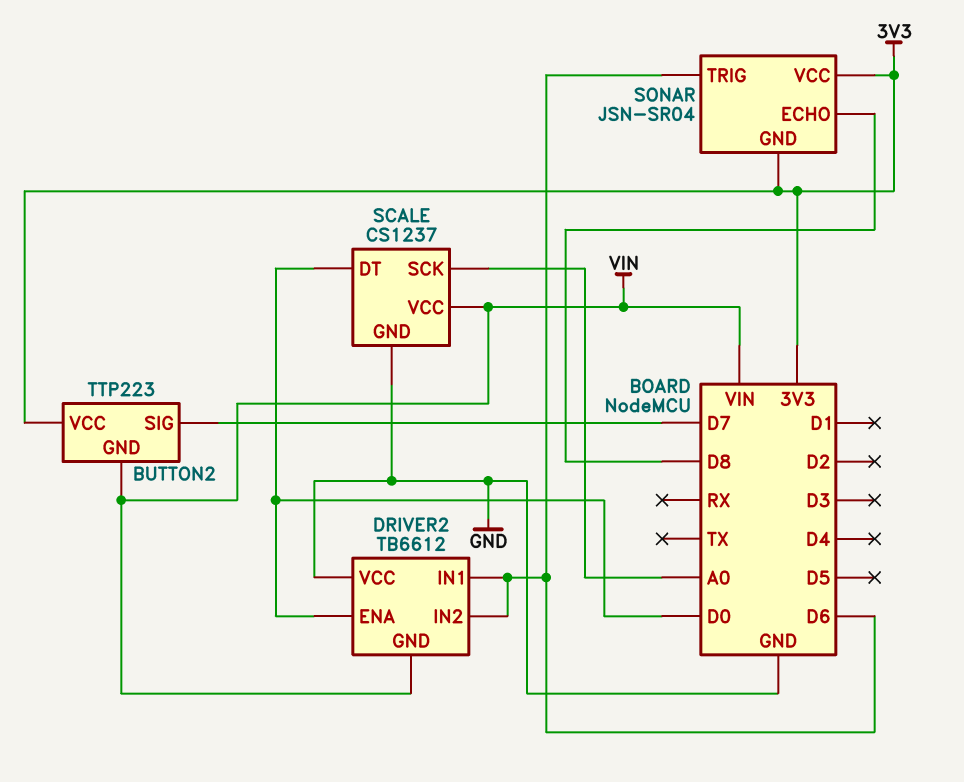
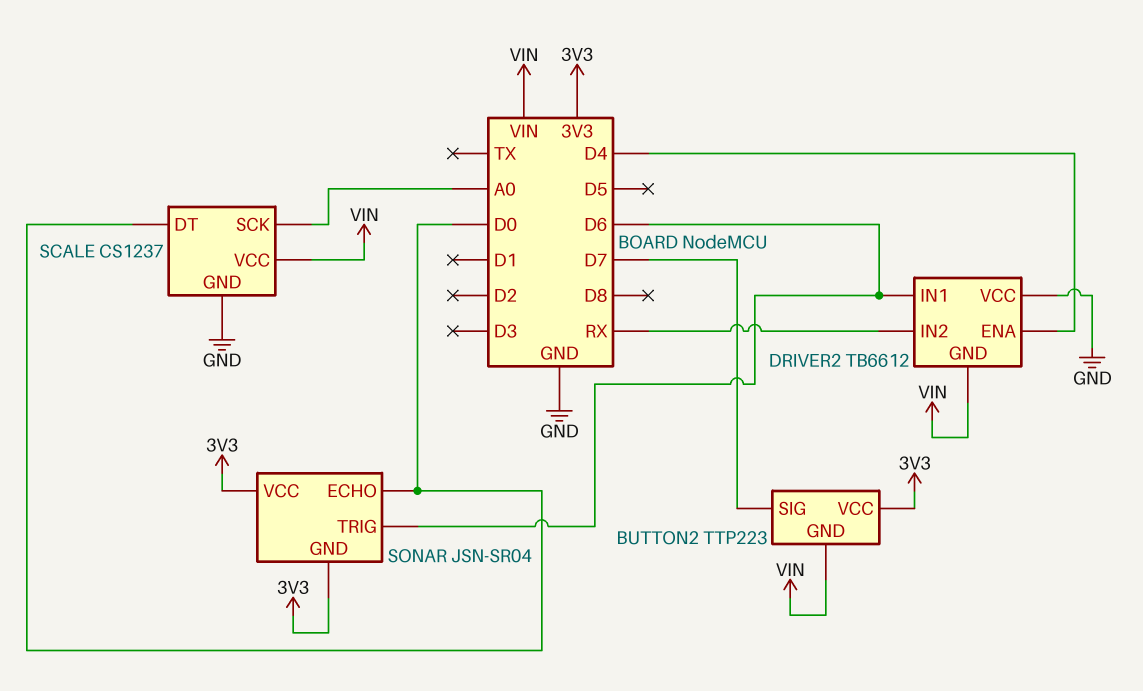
DRIVER2 pin ENA: D0 -> D4
DRIVER2 pin IN2: D6 -> RX
SONAR pin ECHO: D8 -> D0

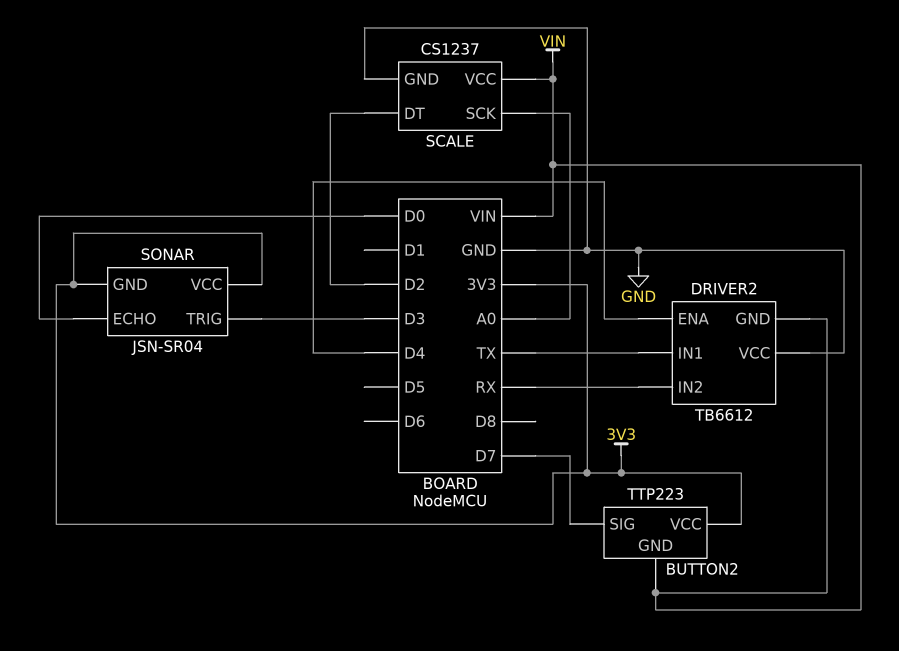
DRIVER2 pin IN1: D6 -> TX
SCALE pin DT: D0 -> D2
SONAR pin TRIG: D6 -> D3

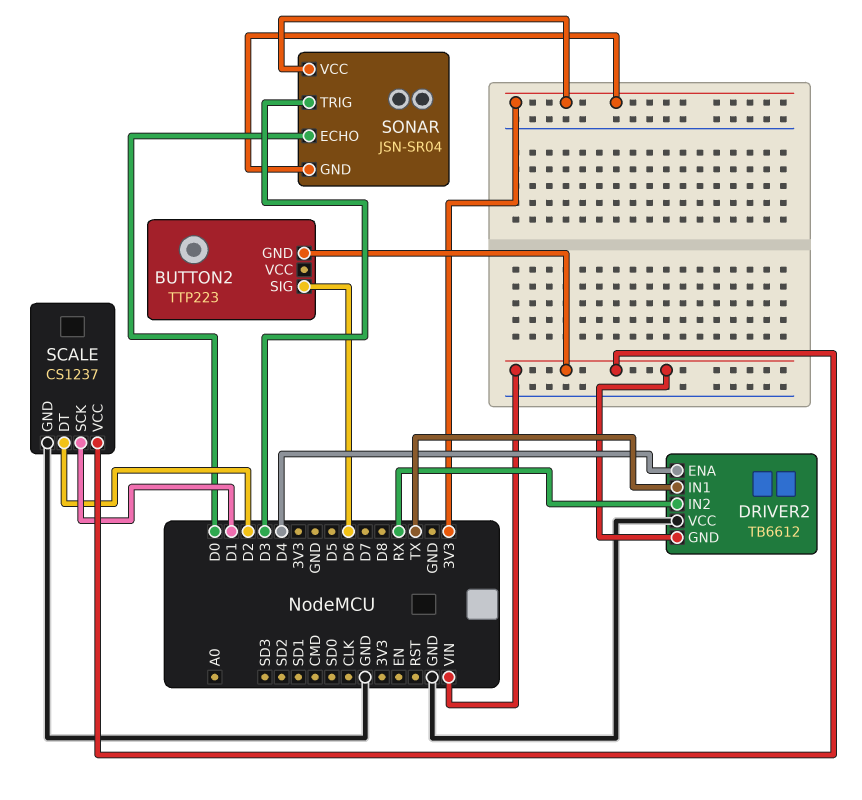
BUTTON2 pin SIG: D7 -> D6
BUTTON2 pin VCC: 3V3 -> none
SCALE pin SCK: A0 -> D1

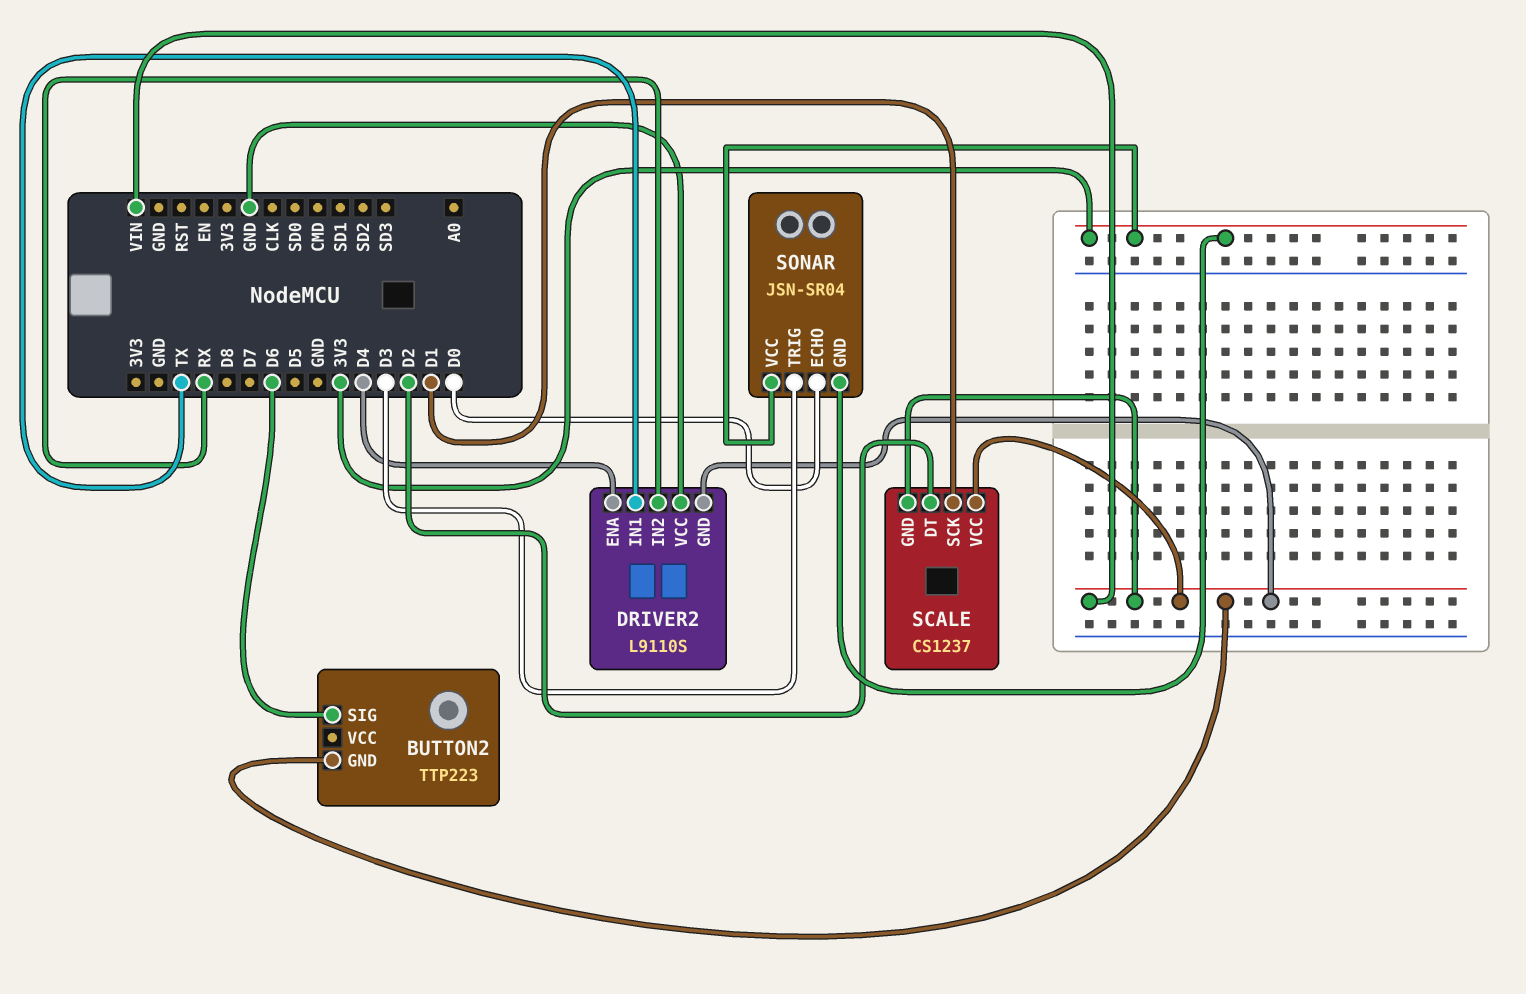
DRIVER2: TB6612 -> L9110S
SCALE pin GND: GND -> VIN

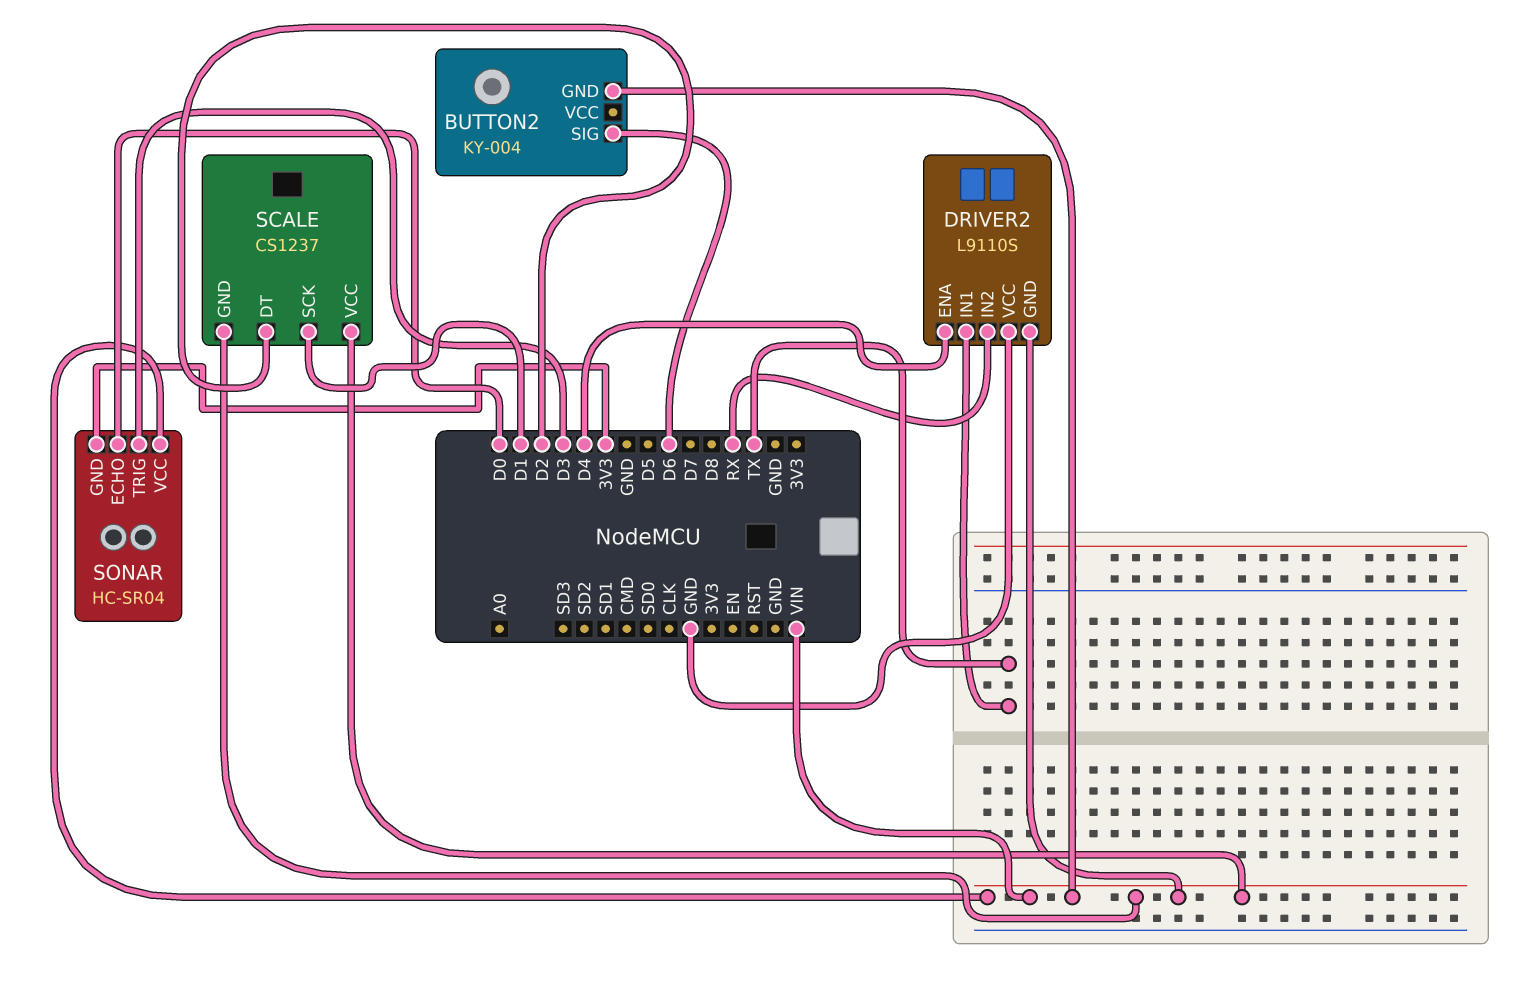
BUTTON2: TTP223 -> KY-004
SONAR: JSN-SR04 -> HC-SR04
SONAR pin VCC: 3V3 -> VIN

